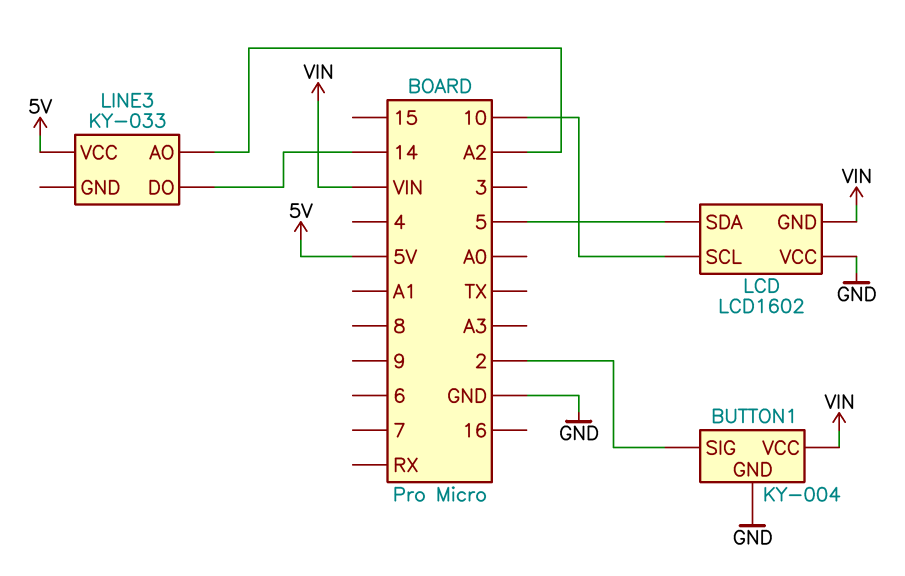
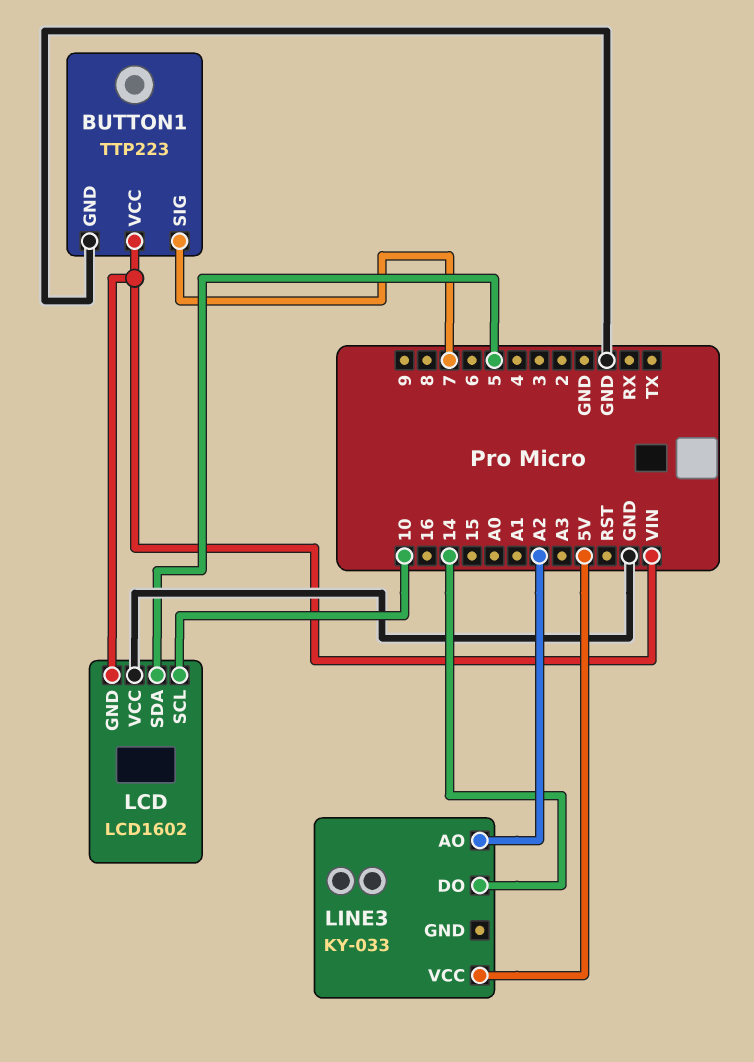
BUTTON1: KY-004 -> TTP223
BUTTON1 pin SIG: 2 -> 7

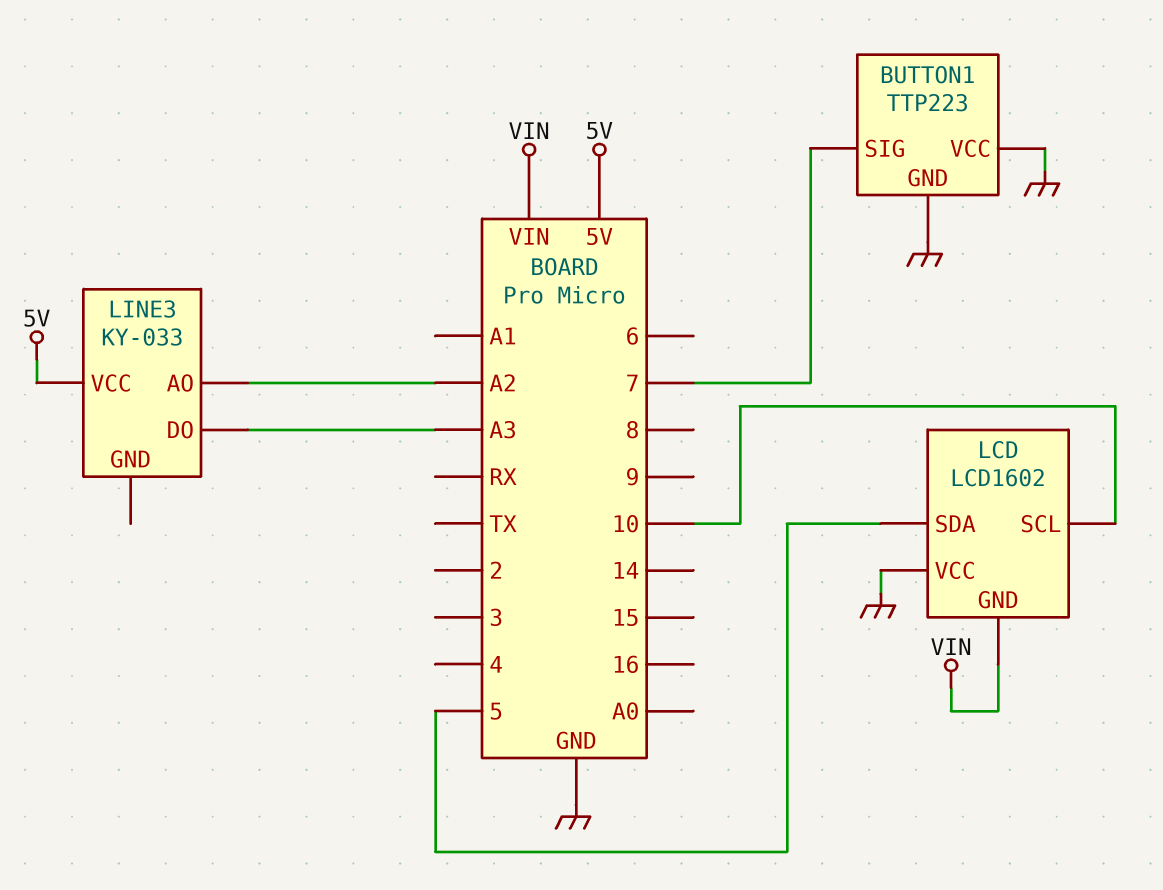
BUTTON1 pin VCC: VIN -> GND
LINE3 pin DO: 14 -> A3

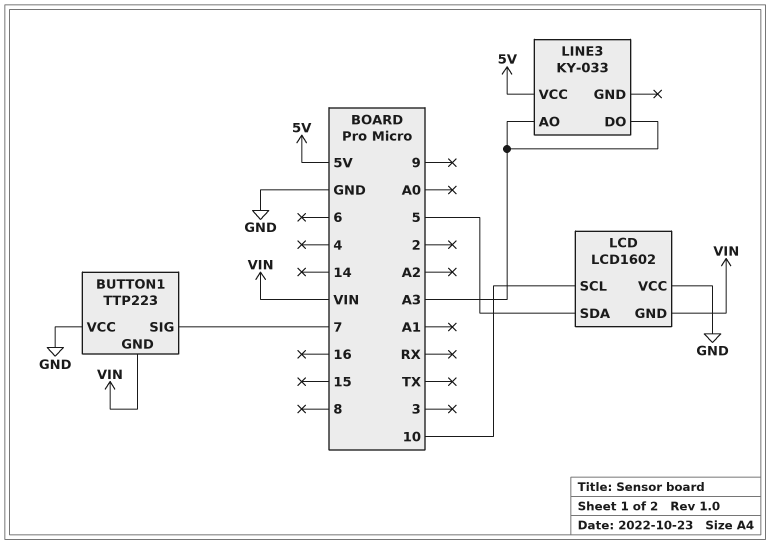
BUTTON1 pin GND: GND -> VIN
LINE3 pin AO: A2 -> A3

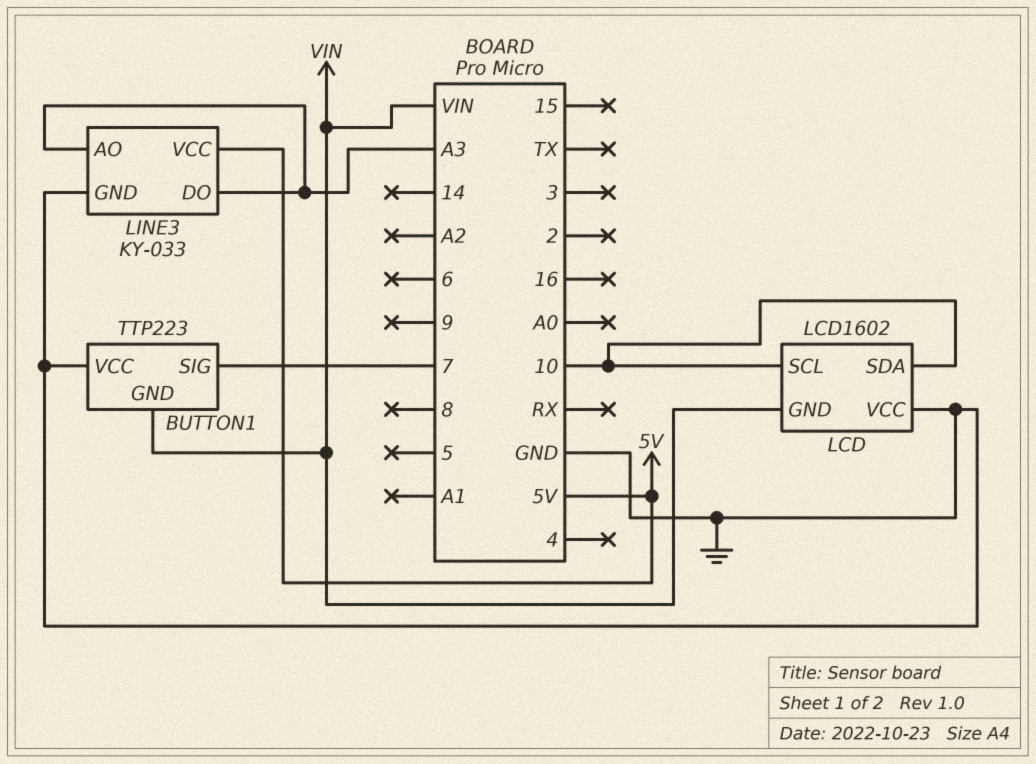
LCD pin SDA: 5 -> 10
LINE3 pin GND: none -> GND

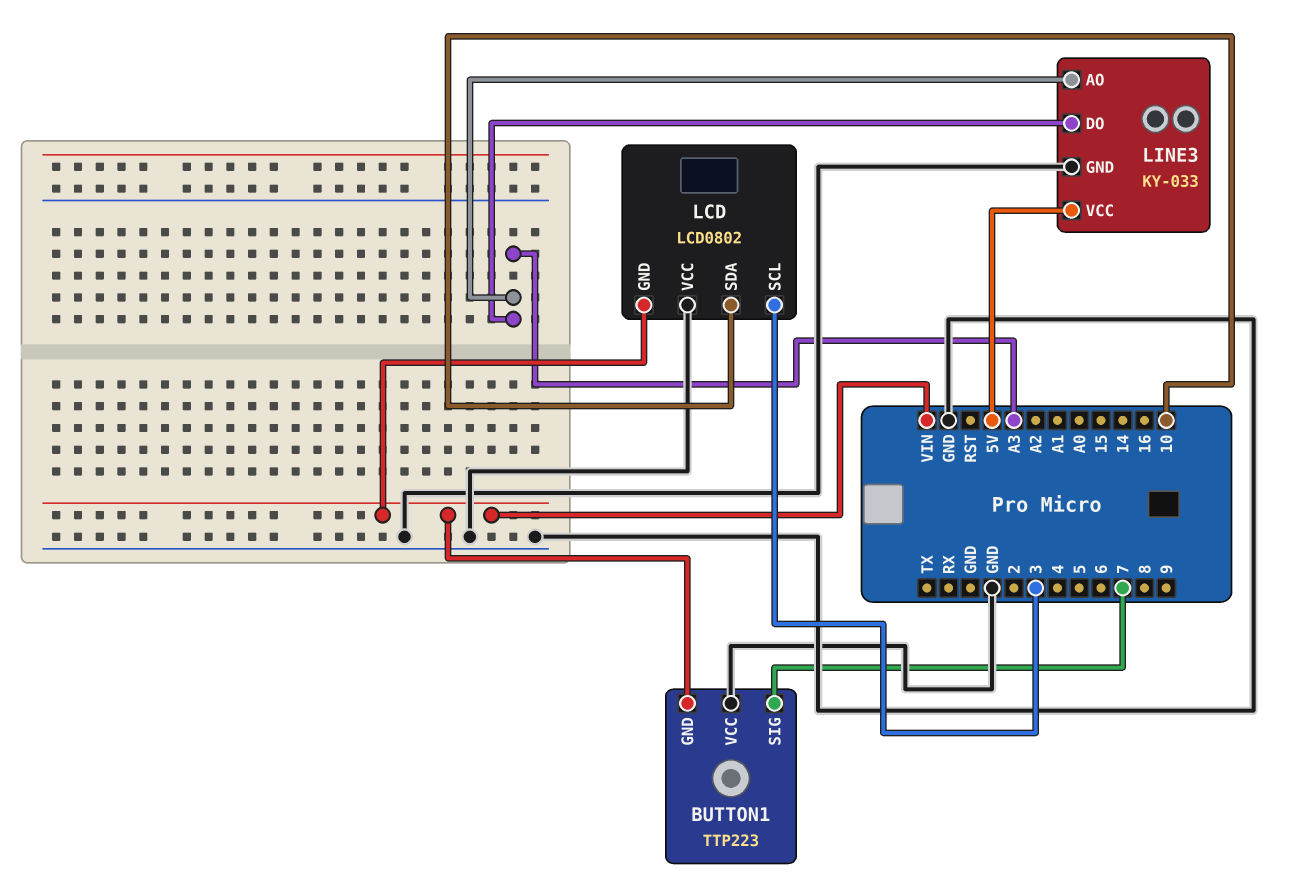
LCD: LCD1602 -> LCD0802
LCD pin SCL: 10 -> 3

